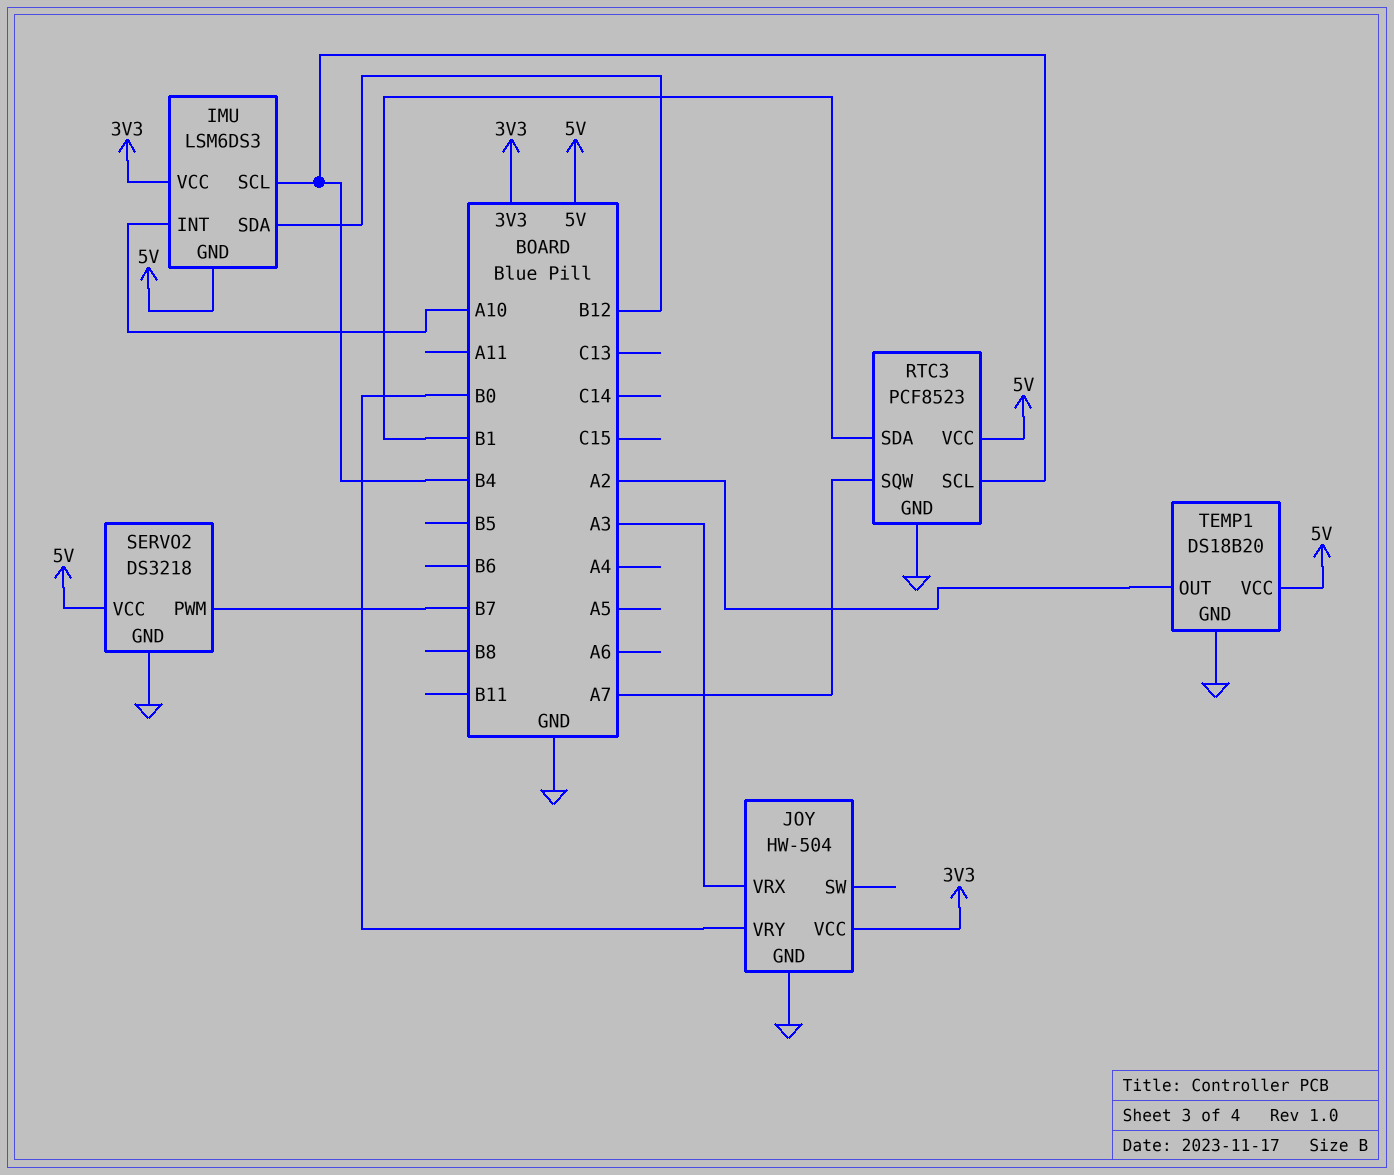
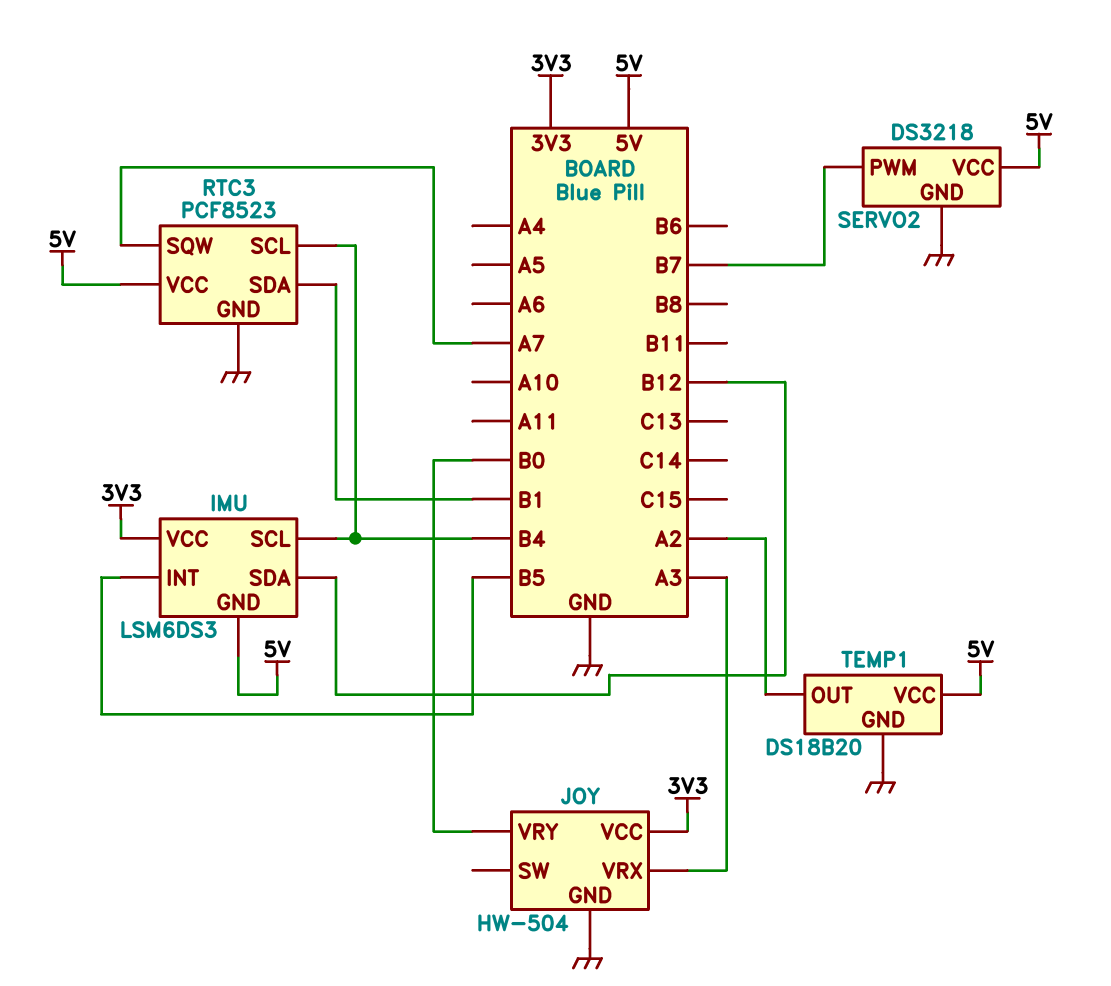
IMU pin INT: A10 -> B5

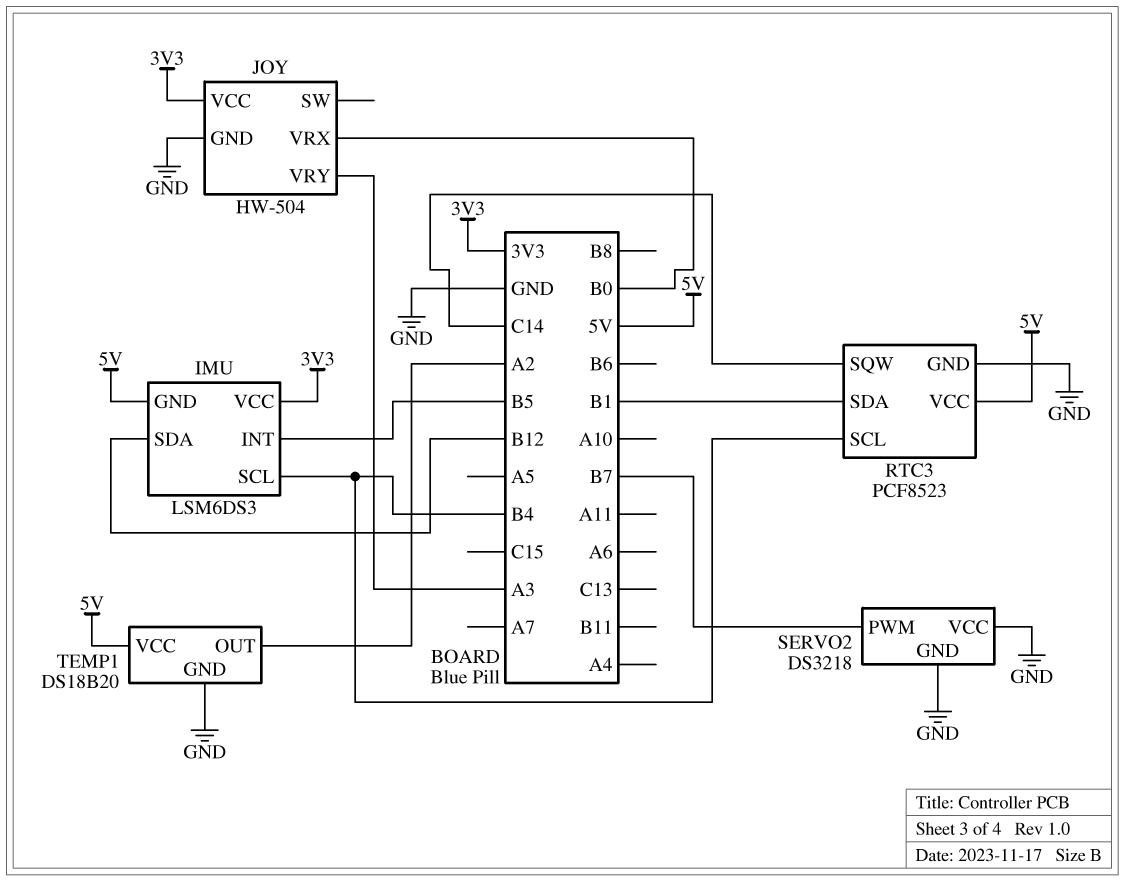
JOY pin VRX: A3 -> B0
JOY pin VRY: B0 -> A3
RTC3 pin SQW: A7 -> C14
SERVO2 pin VCC: 5V -> GND

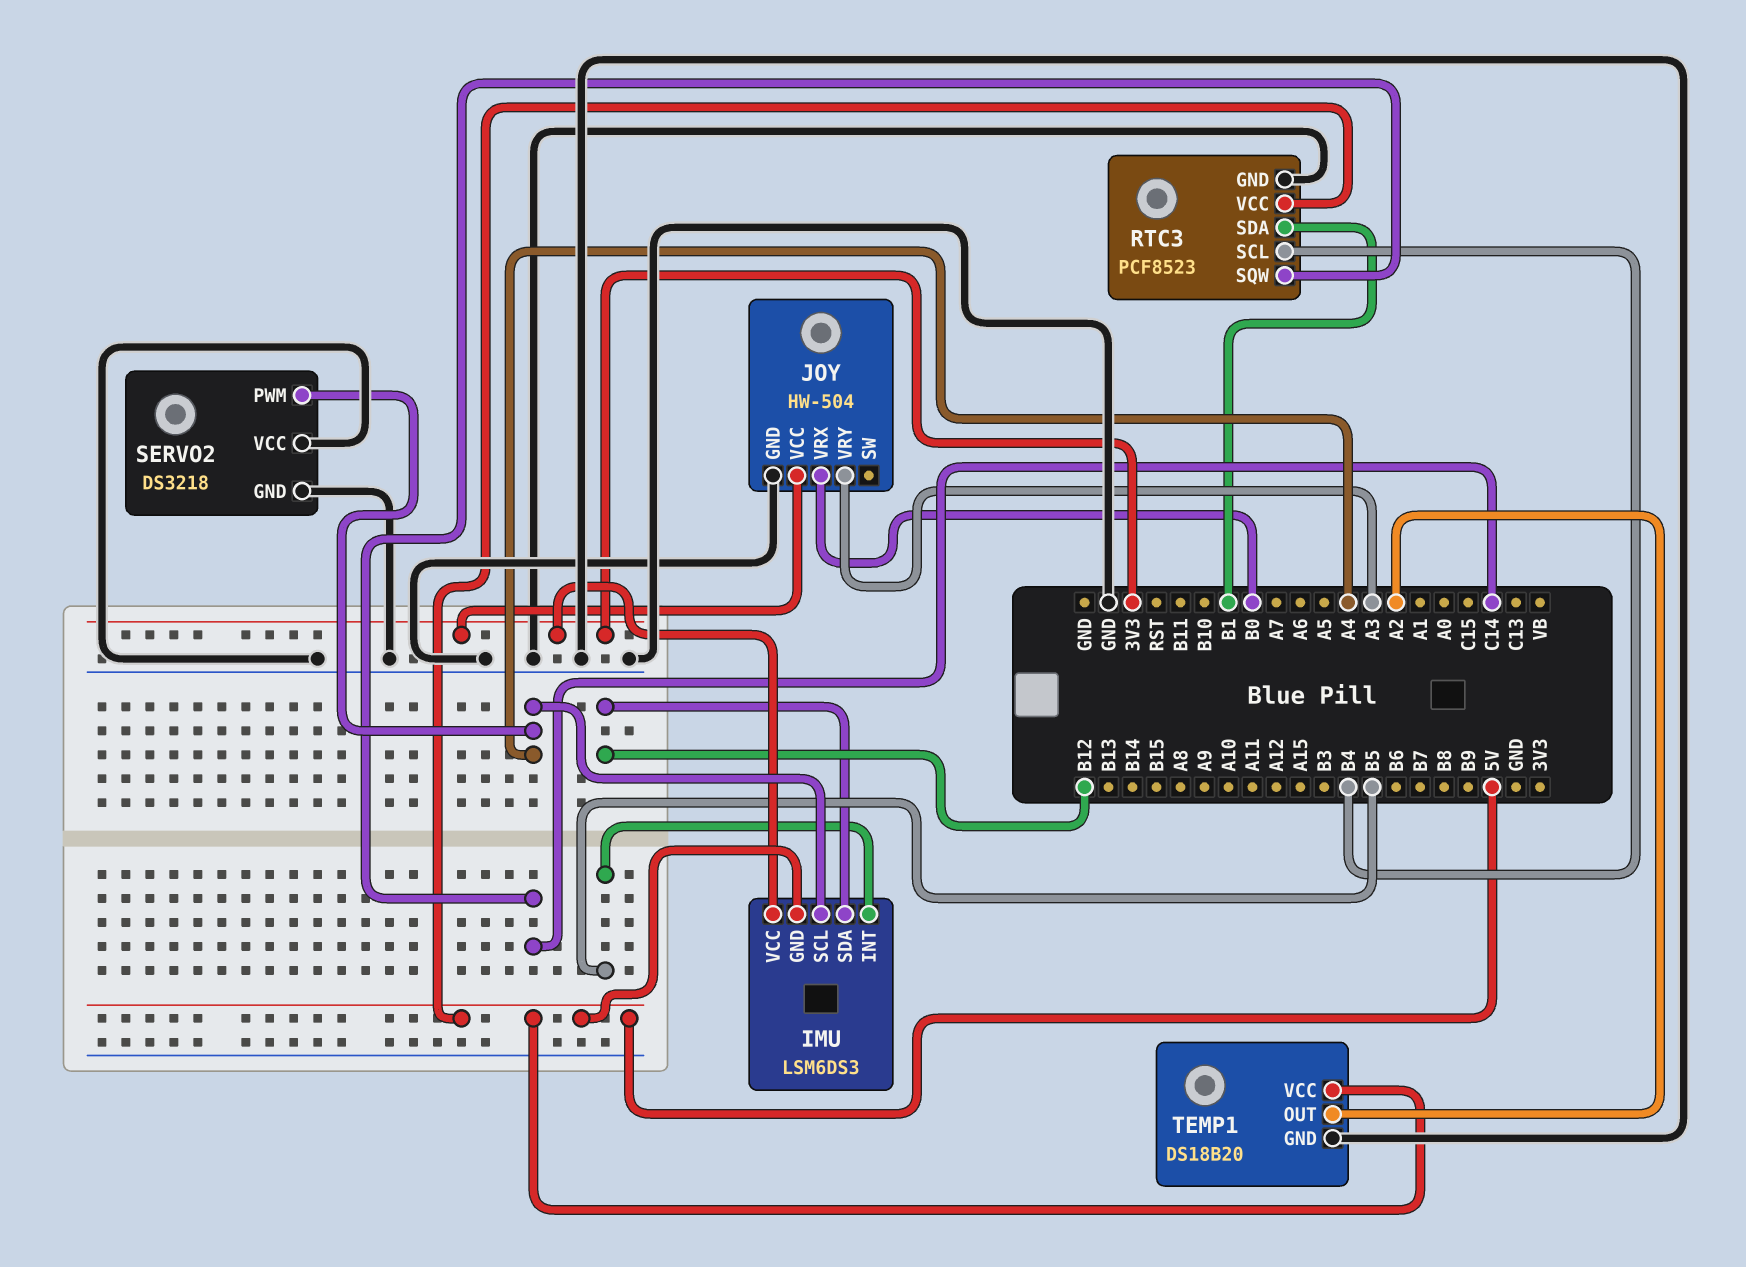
IMU pin SCL: B4 -> A4
SERVO2 pin PWM: B7 -> A4

